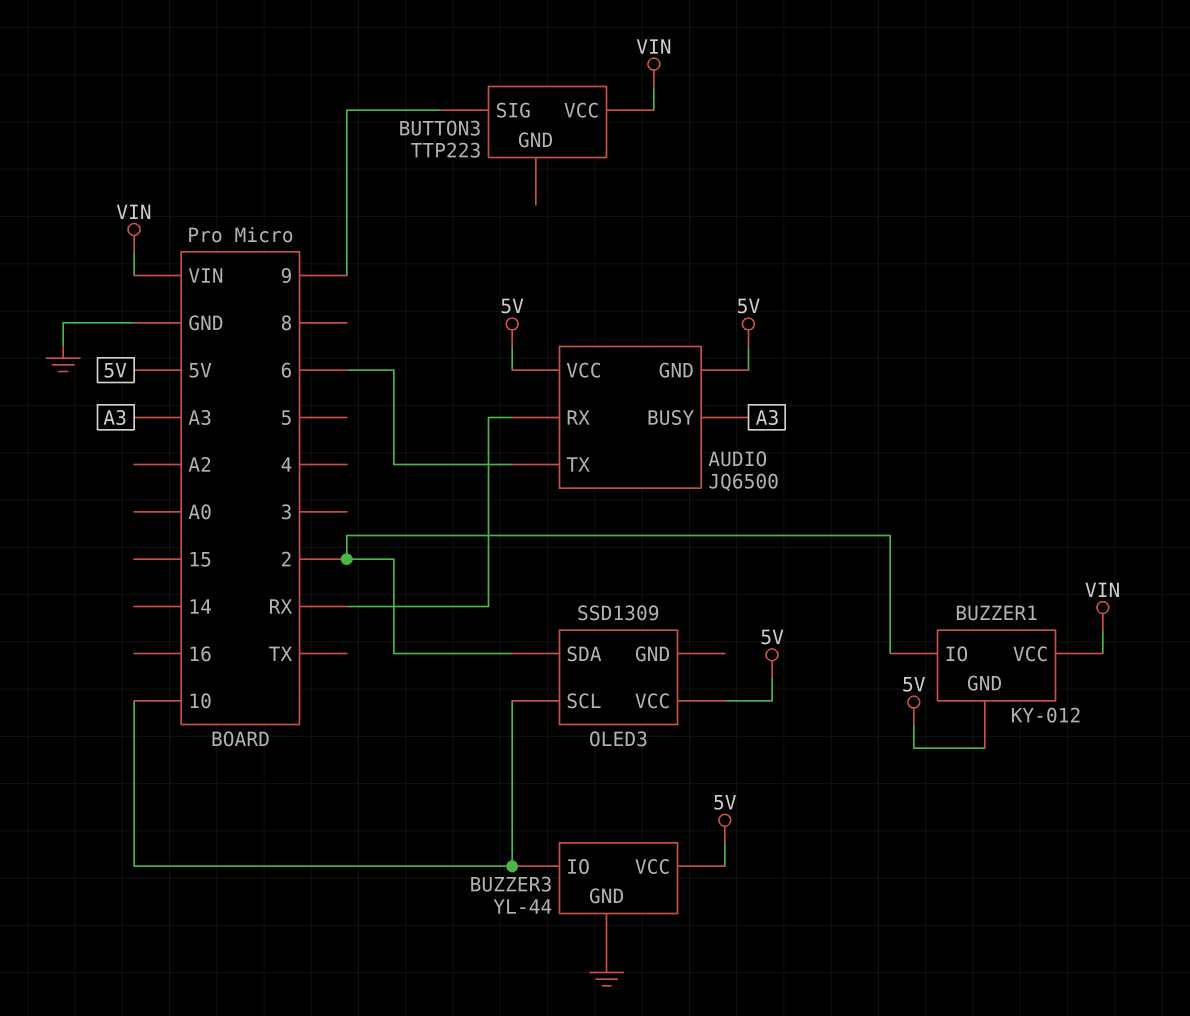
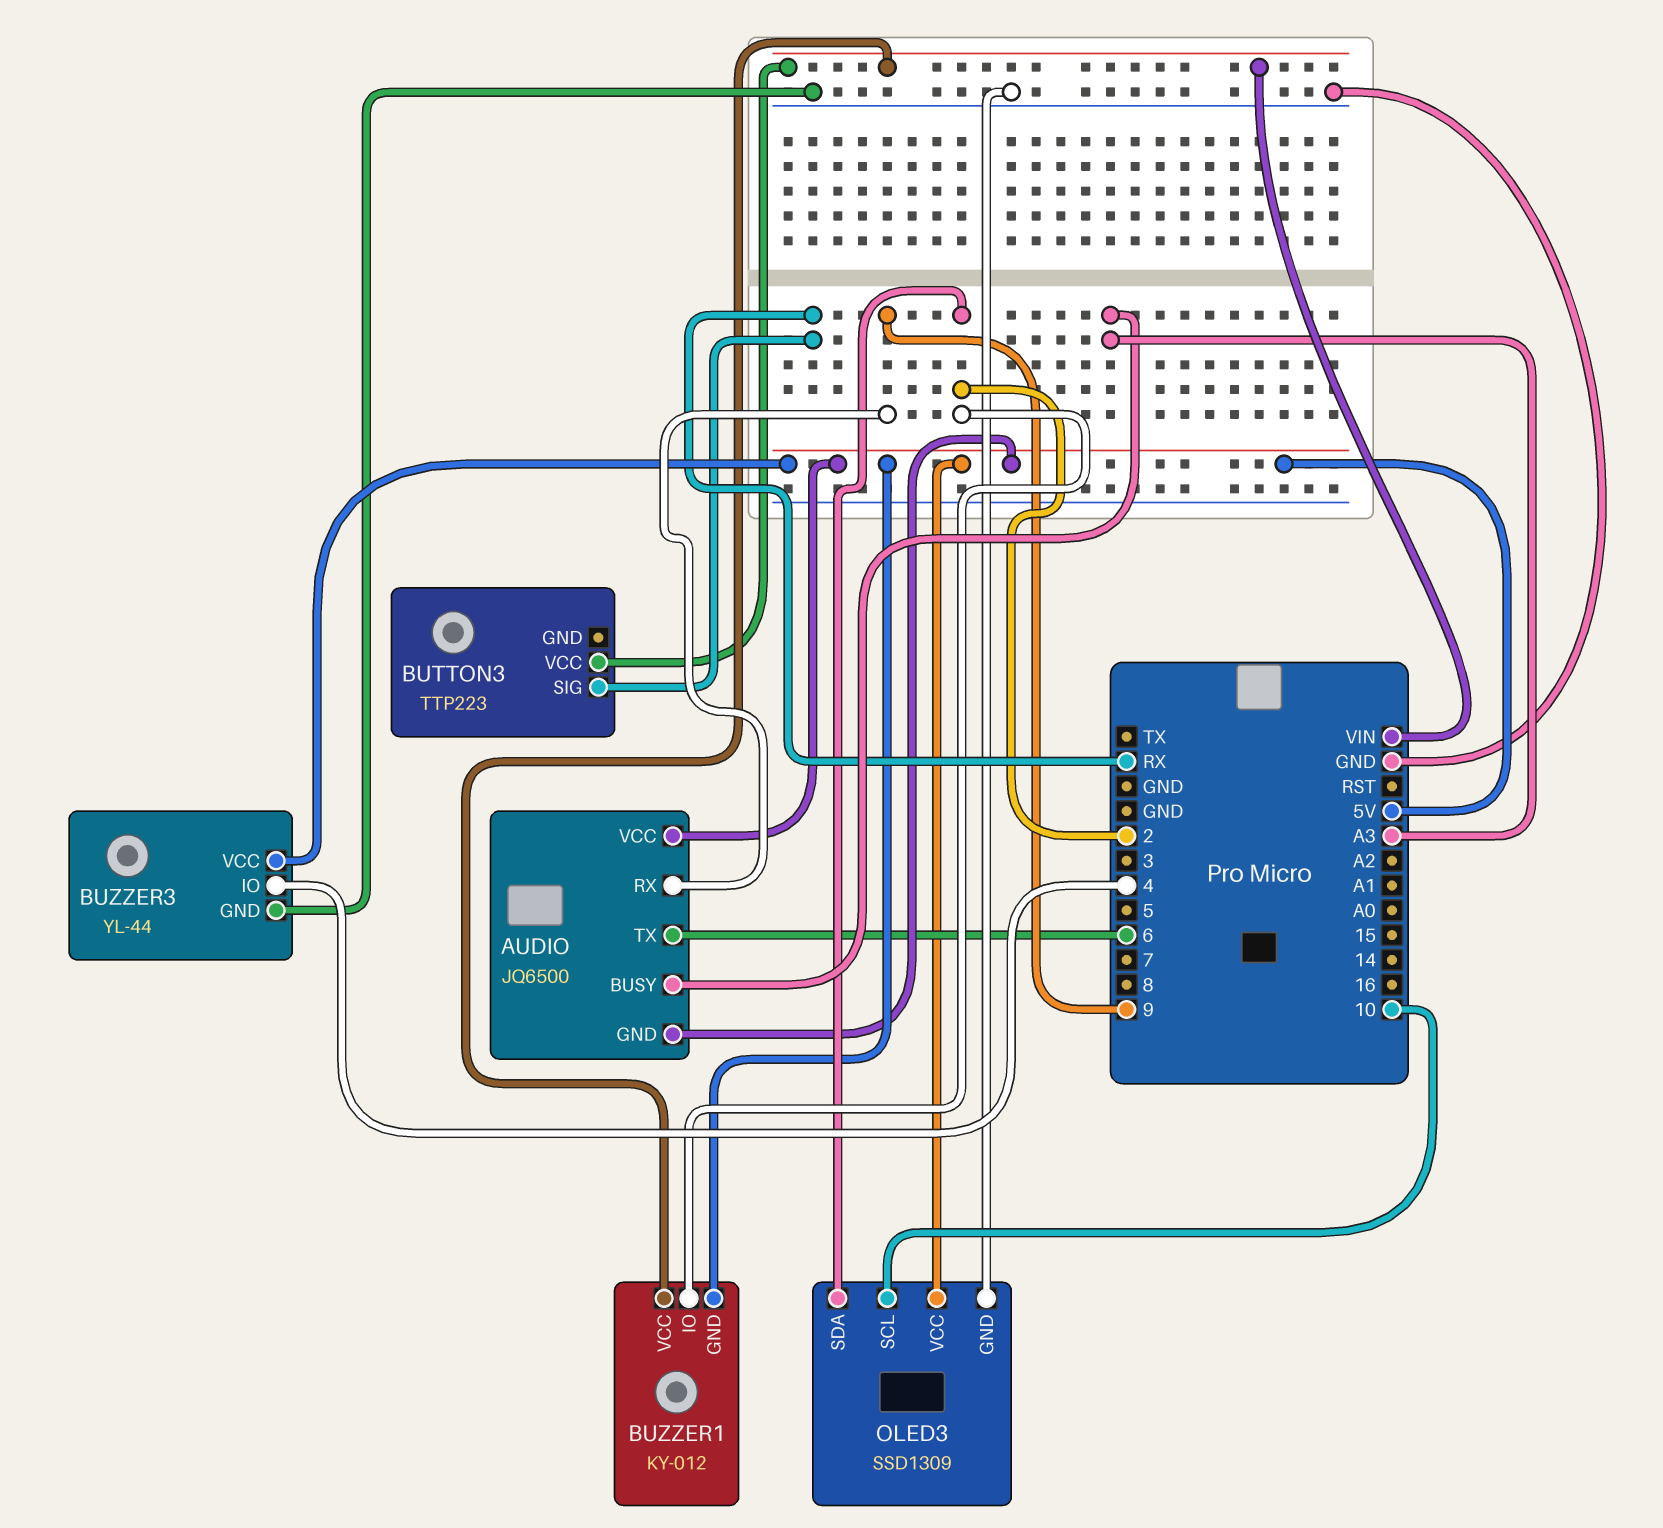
AUDIO pin RX: RX -> 9
BUTTON3 pin SIG: 9 -> RX
BUZZER3 pin IO: 10 -> 4
OLED3 pin GND: none -> GND

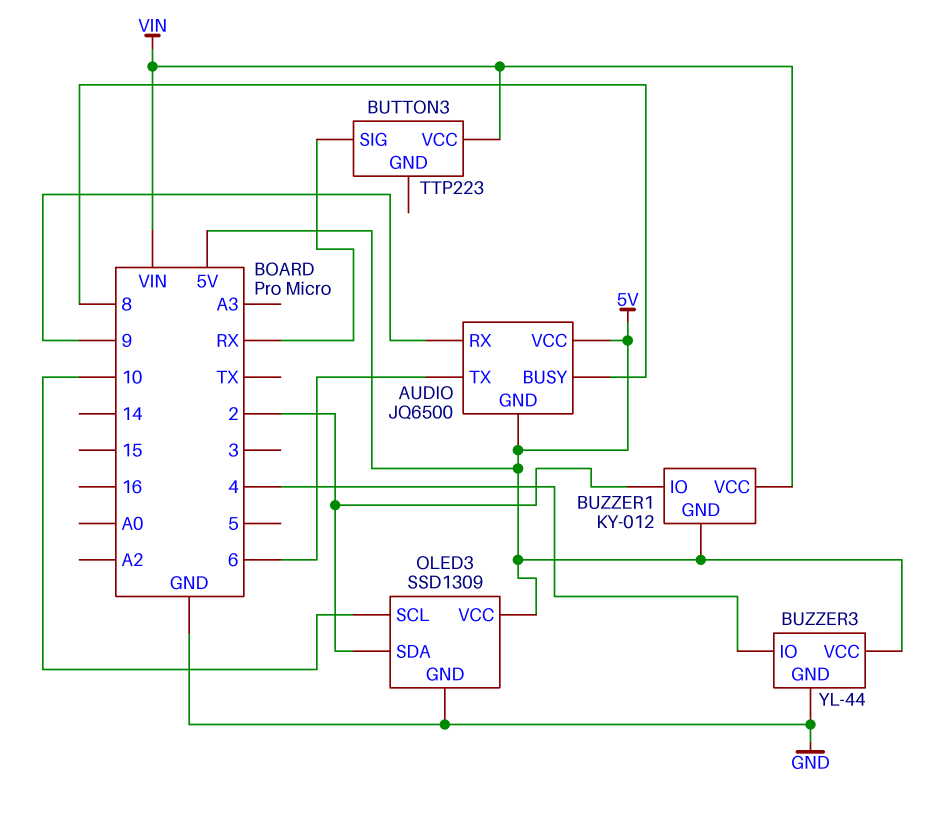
AUDIO pin BUSY: A3 -> 8

